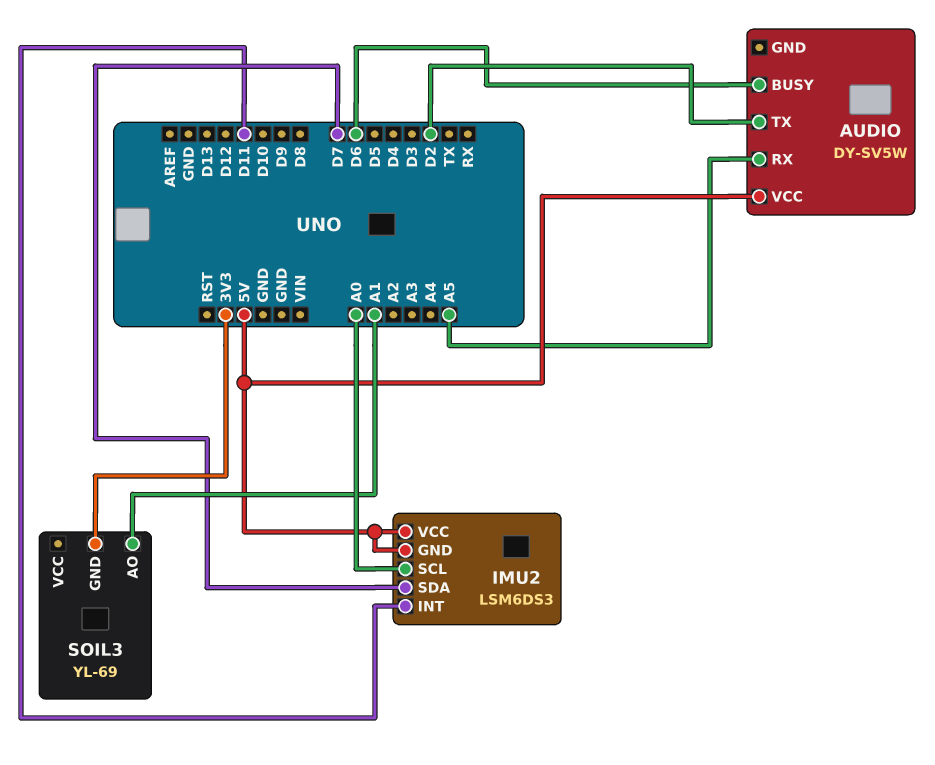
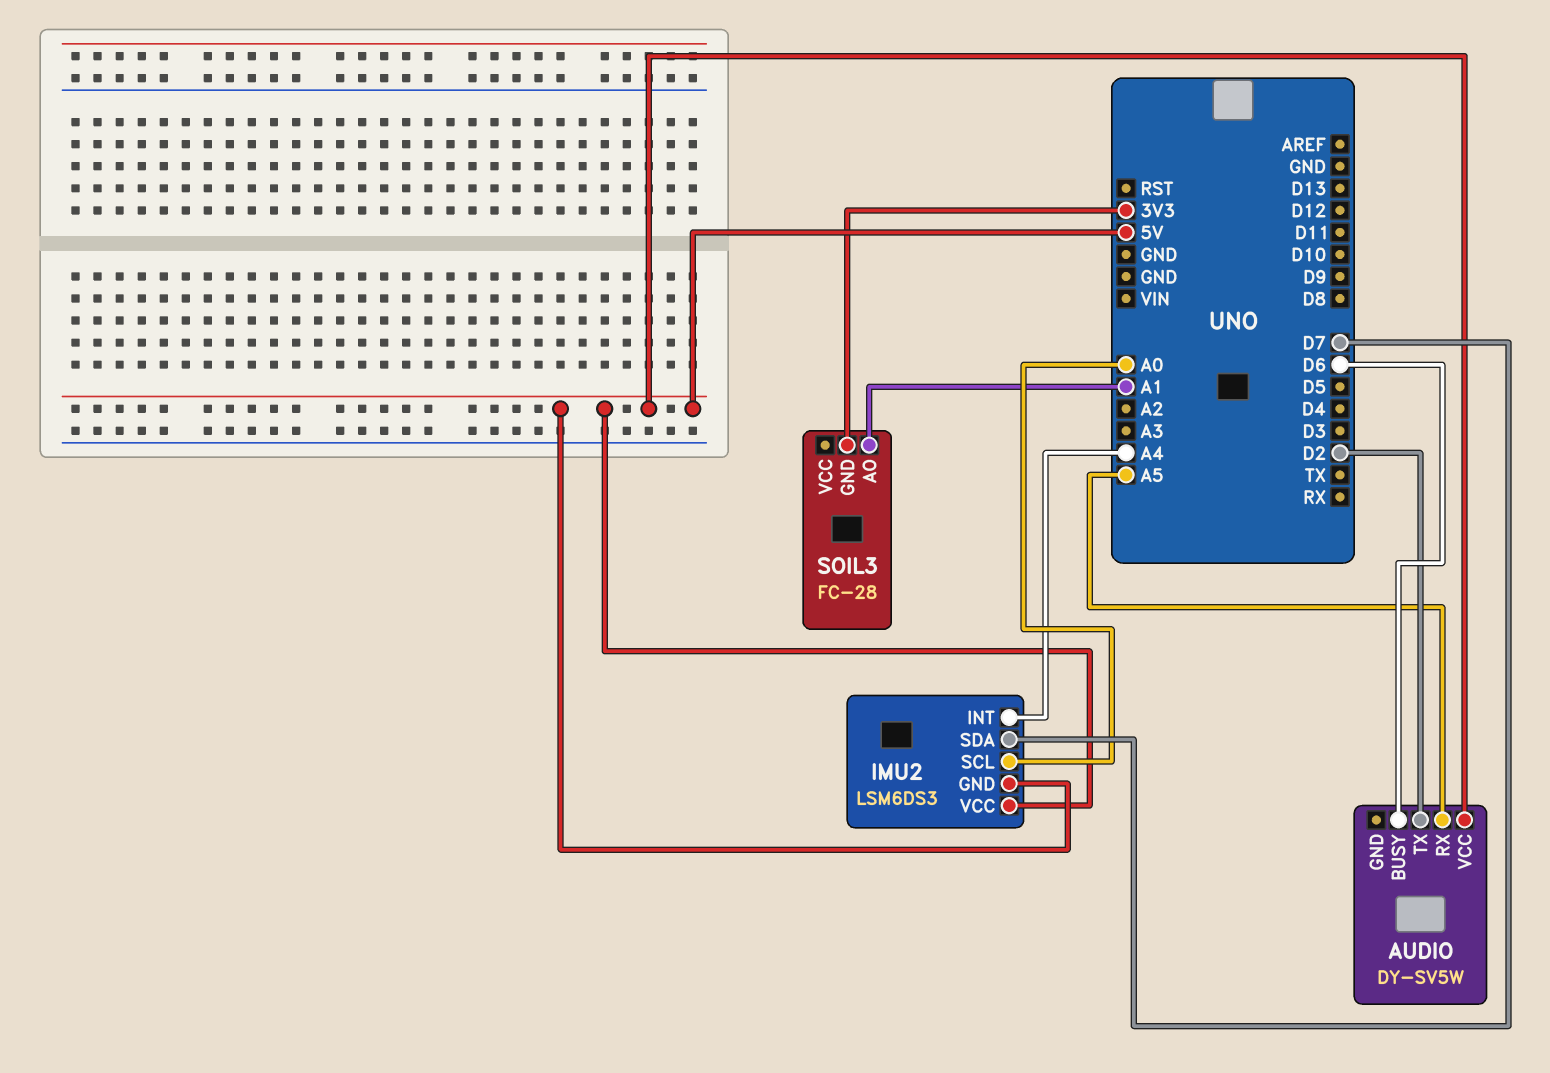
IMU2 pin INT: D11 -> A4
SOIL3: YL-69 -> FC-28

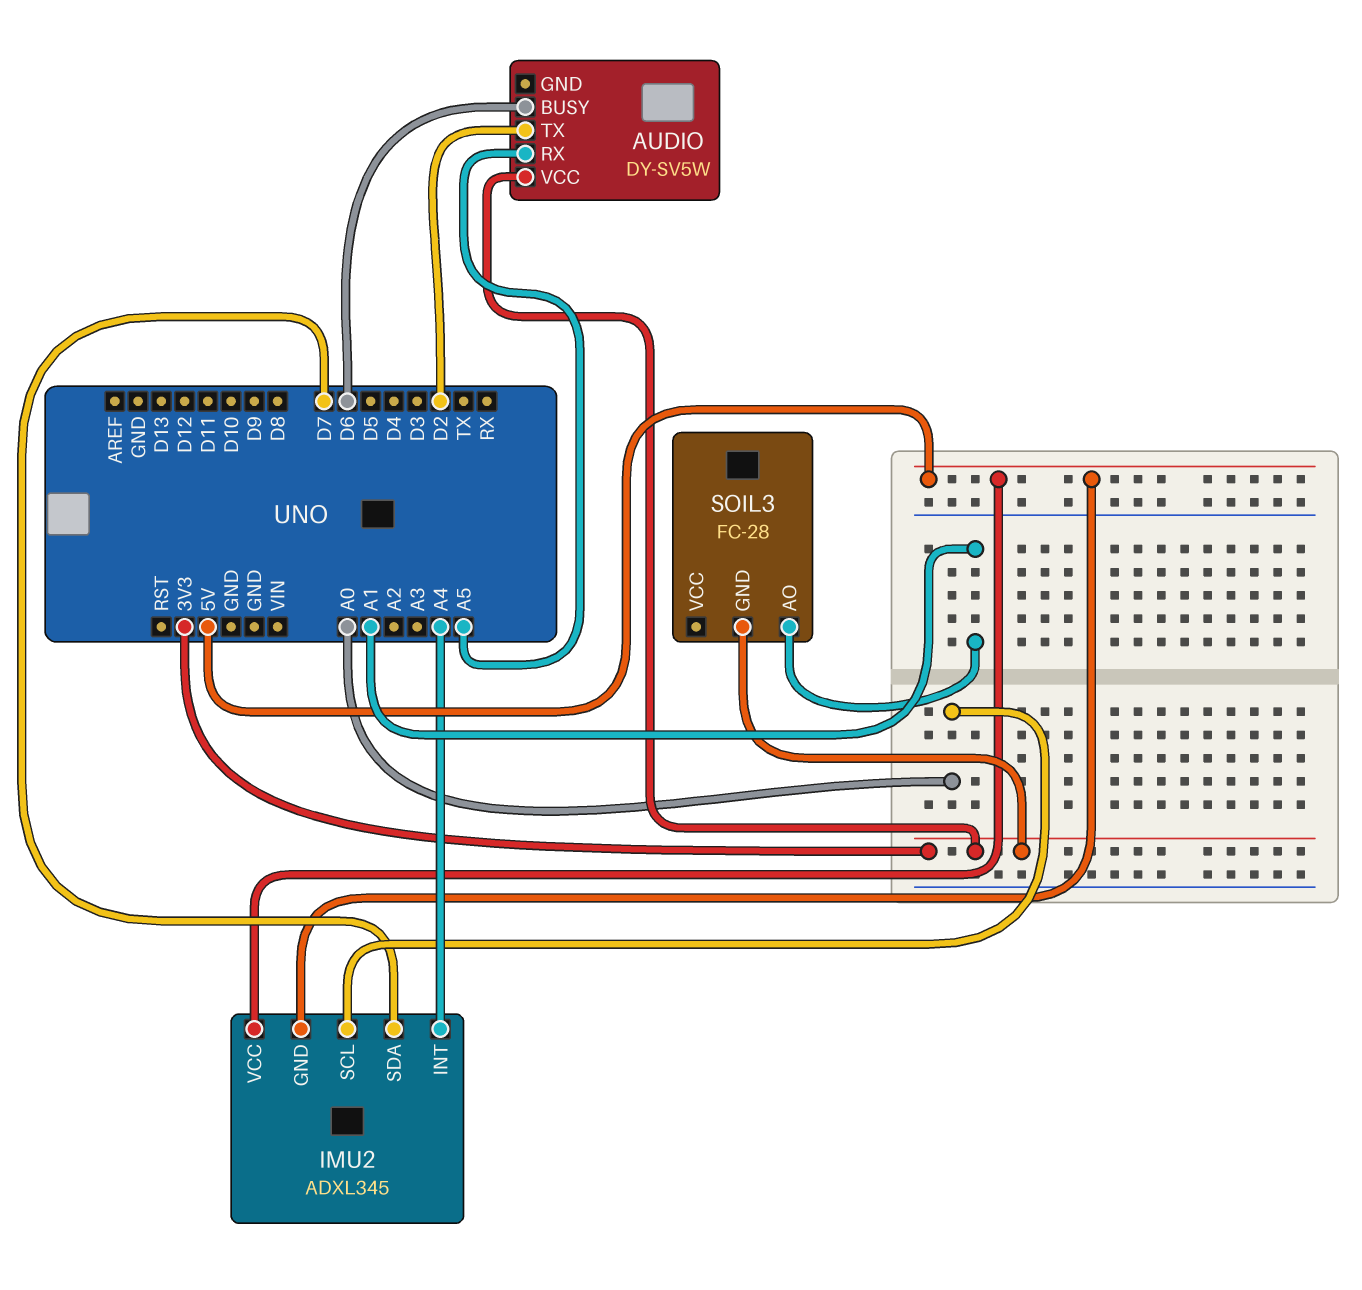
AUDIO pin VCC: 5V -> 3V3
IMU2: LSM6DS3 -> ADXL345

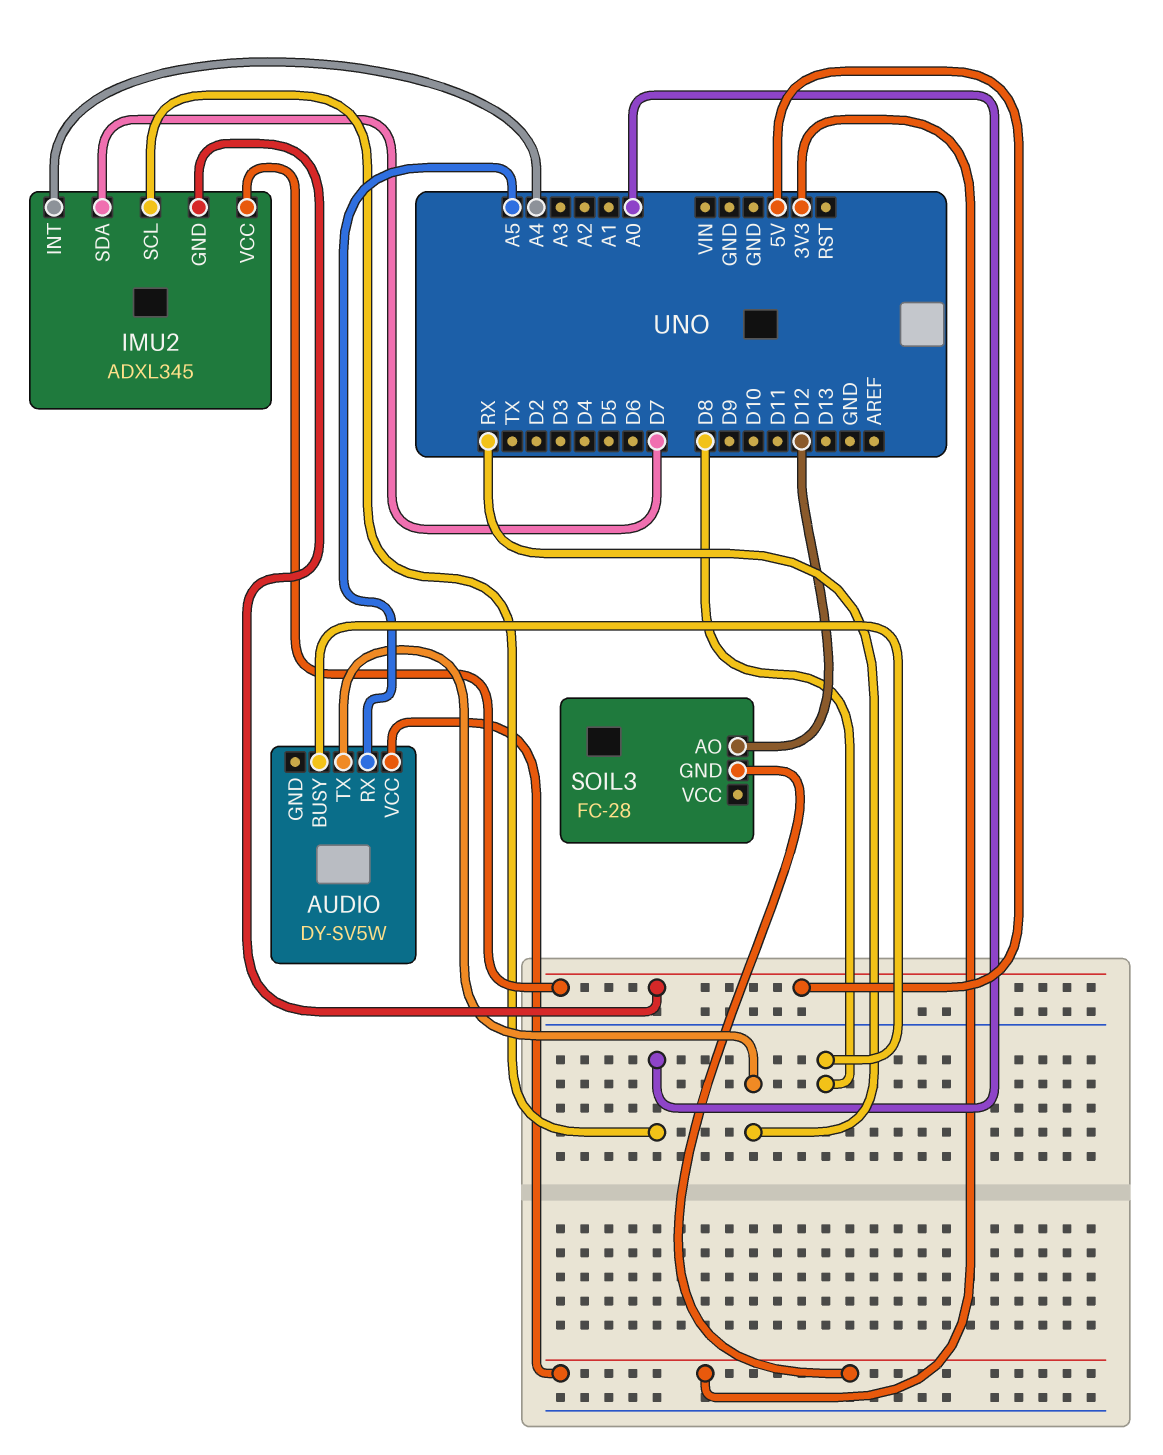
AUDIO pin BUSY: D6 -> D8
AUDIO pin TX: D2 -> RX
SOIL3 pin AO: A1 -> D12

